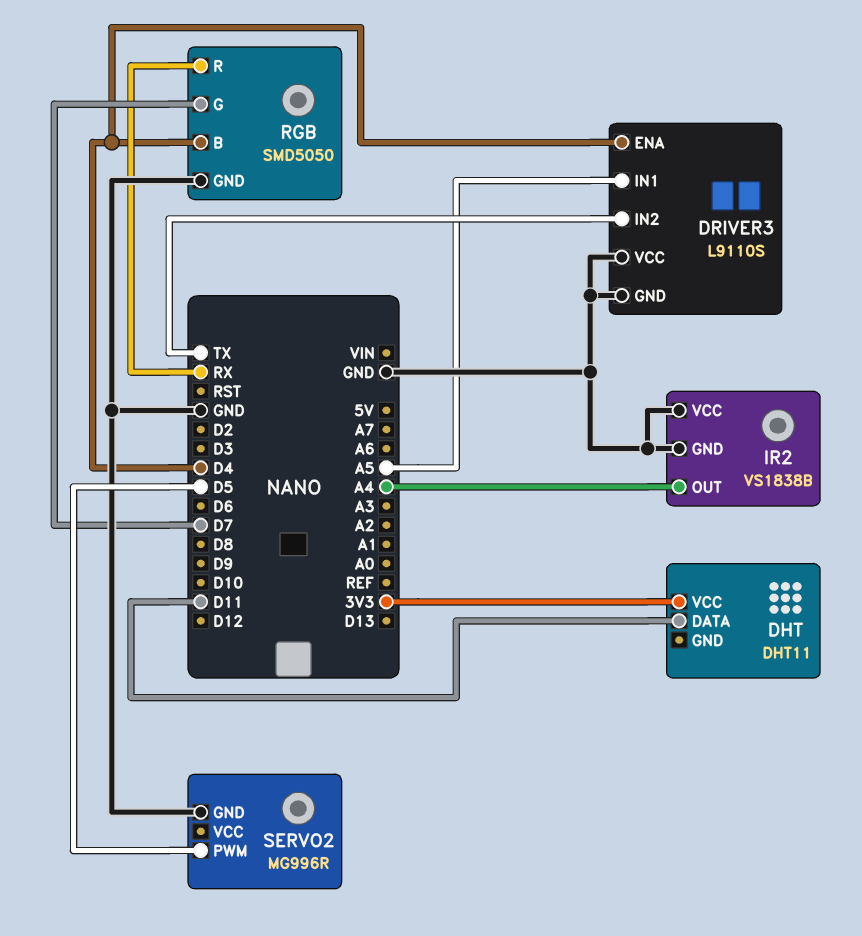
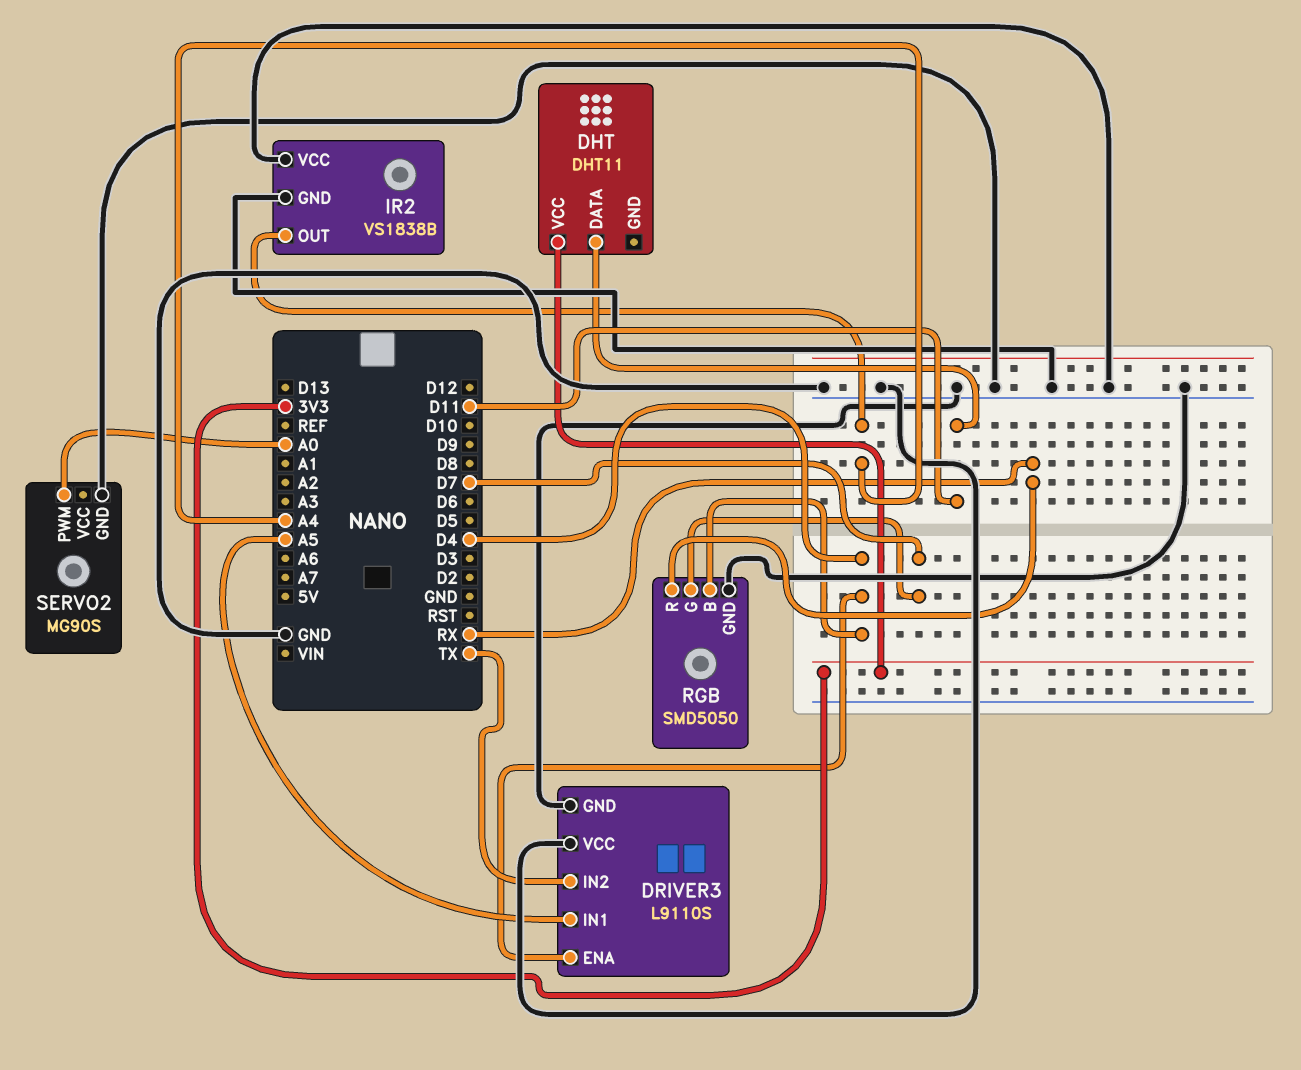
SERVO2: MG996R -> MG90S
SERVO2 pin PWM: D5 -> A0

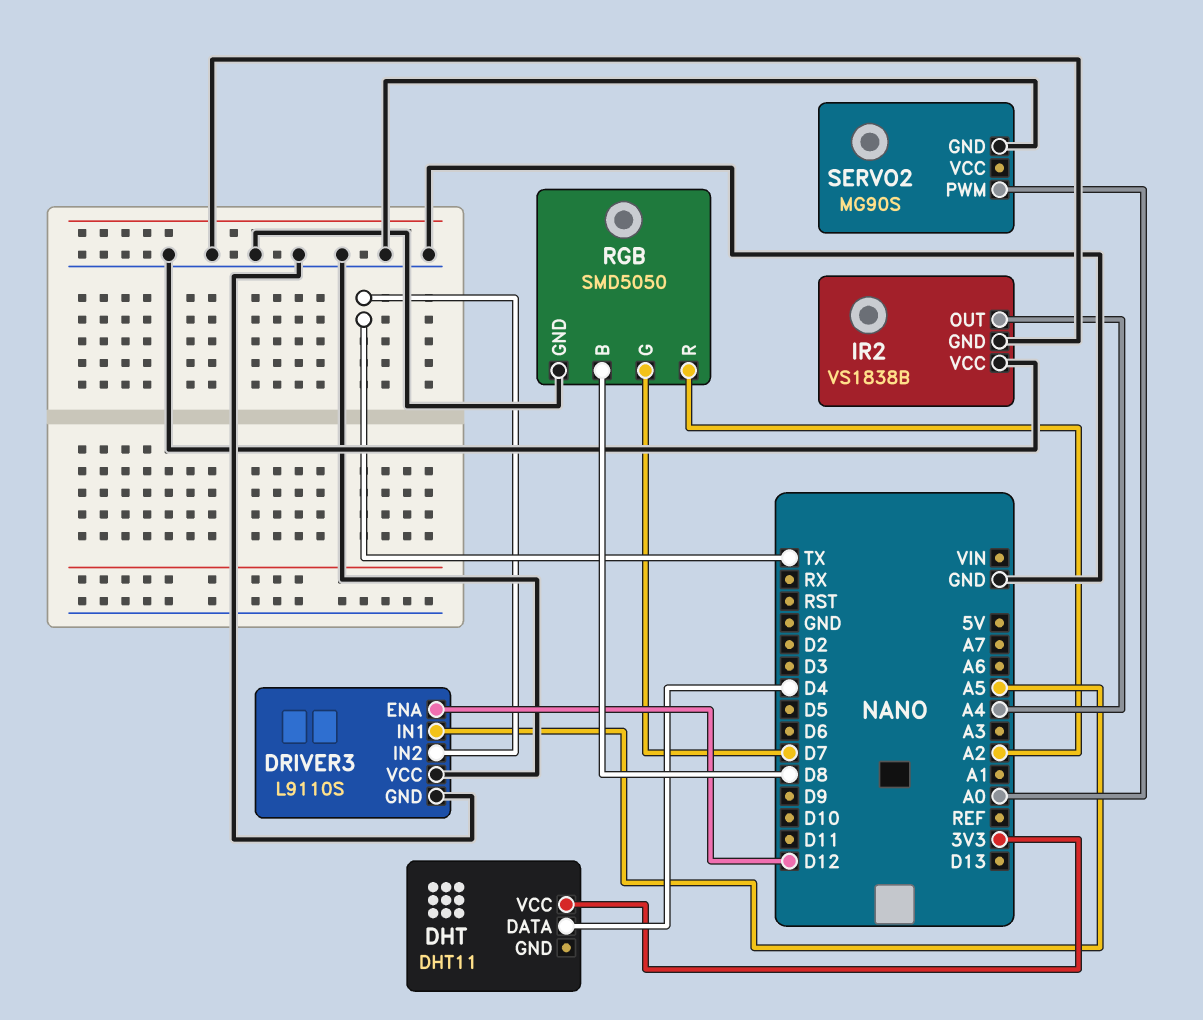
DHT pin DATA: D11 -> D4
DRIVER3 pin ENA: D4 -> D12
RGB pin B: D4 -> D8
RGB pin R: RX -> A2

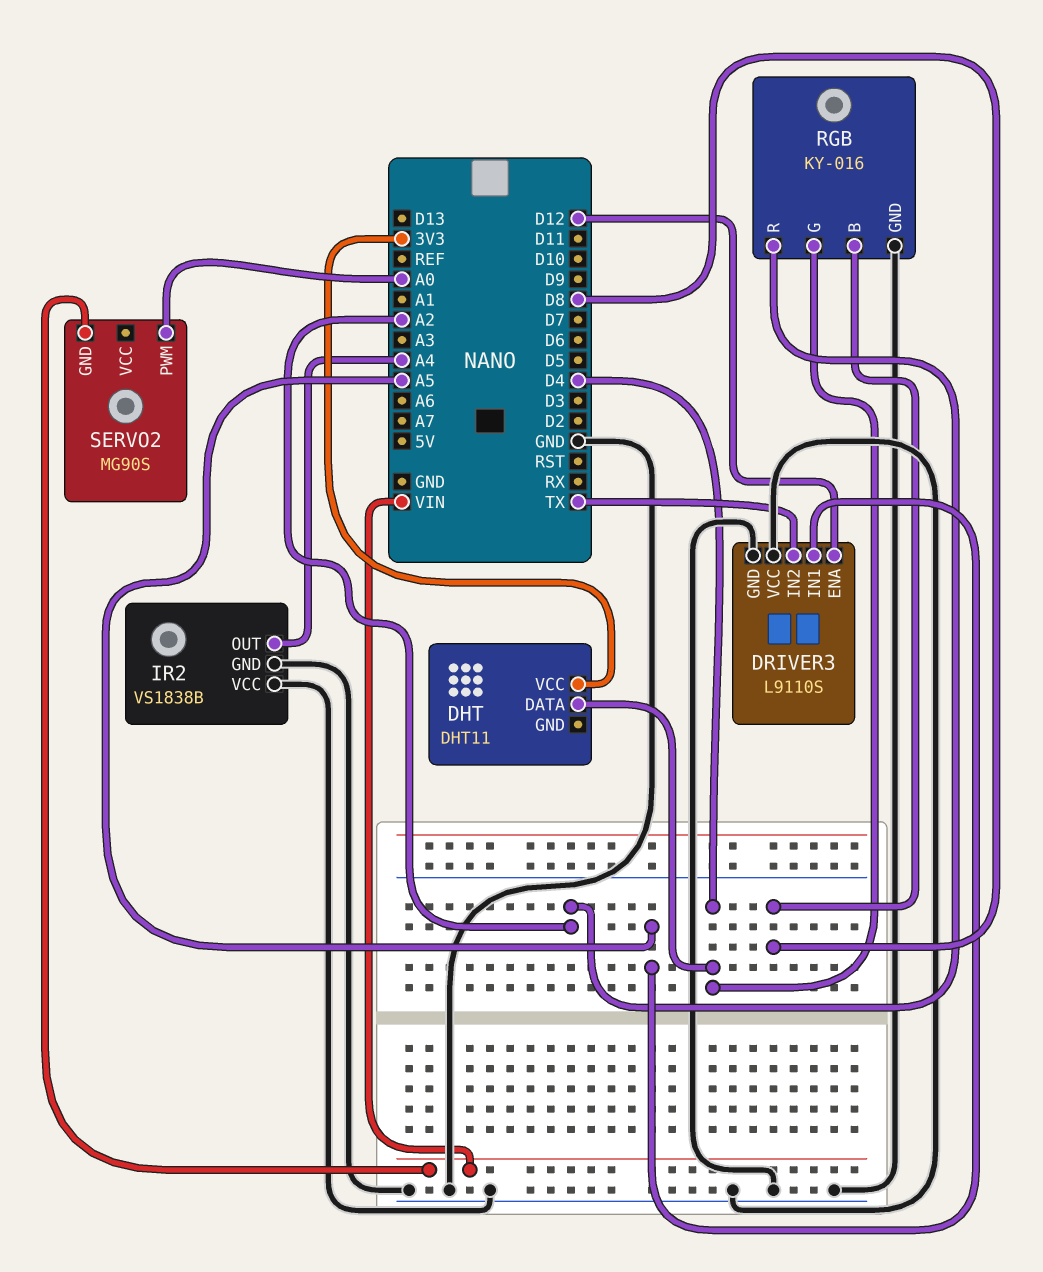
RGB: SMD5050 -> KY-016
RGB pin G: D7 -> D4
SERVO2 pin GND: GND -> VIN

